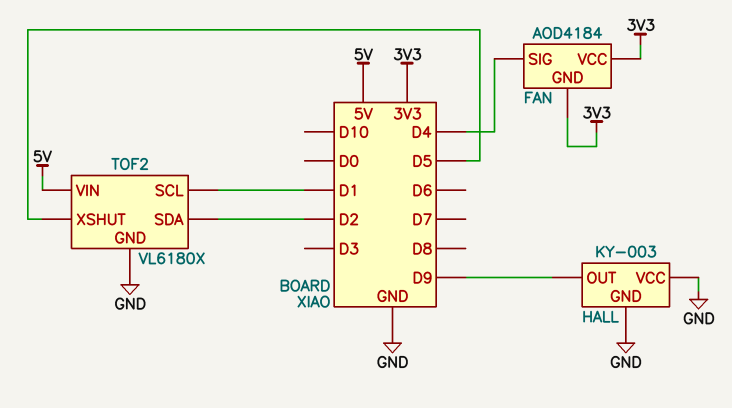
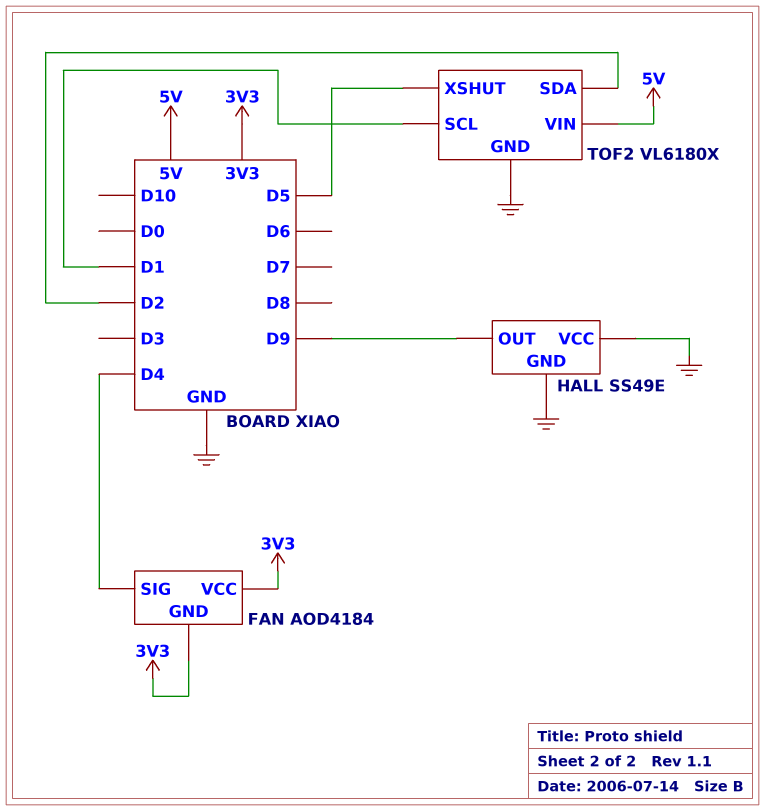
HALL: KY-003 -> SS49E

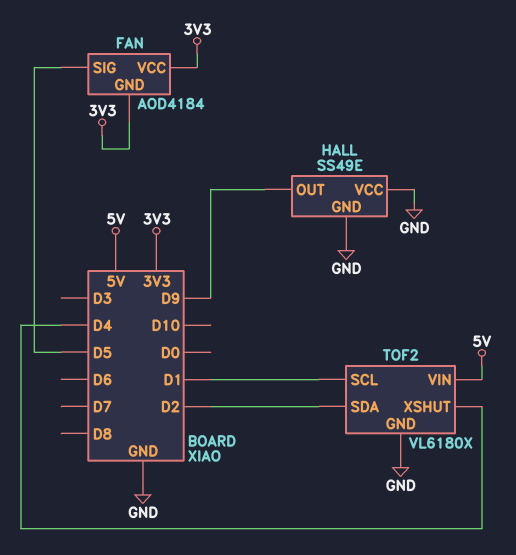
FAN pin SIG: D4 -> D5
TOF2 pin XSHUT: D5 -> D4

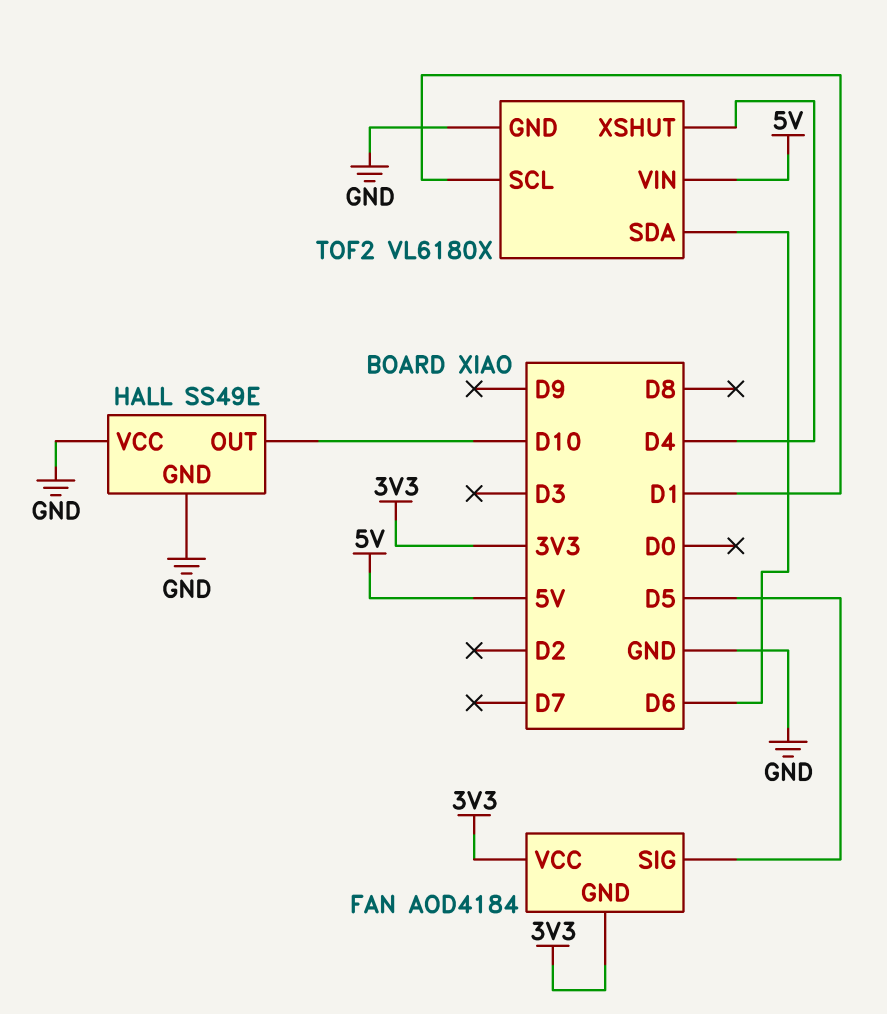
HALL pin OUT: D9 -> D10
TOF2 pin SDA: D2 -> D6

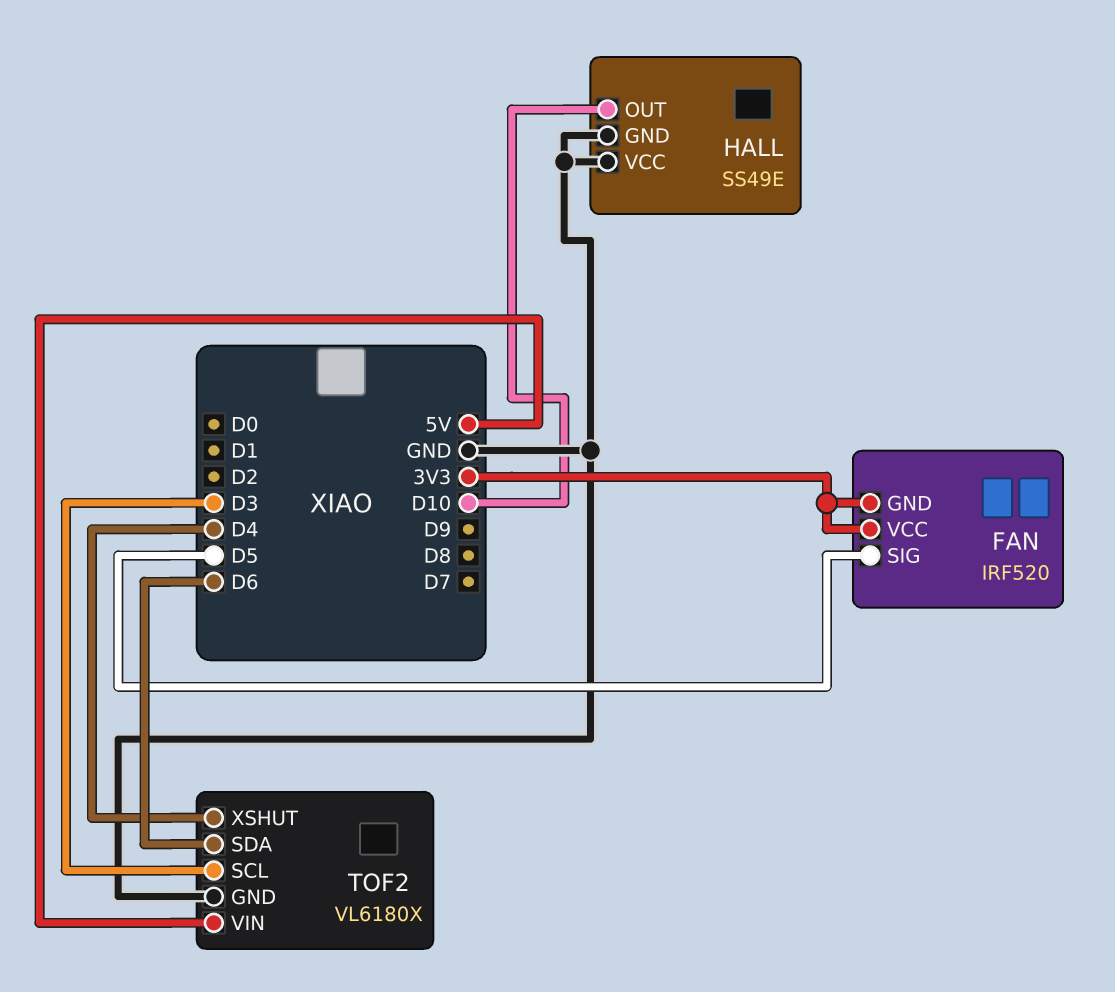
FAN: AOD4184 -> IRF520
TOF2 pin SCL: D1 -> D3

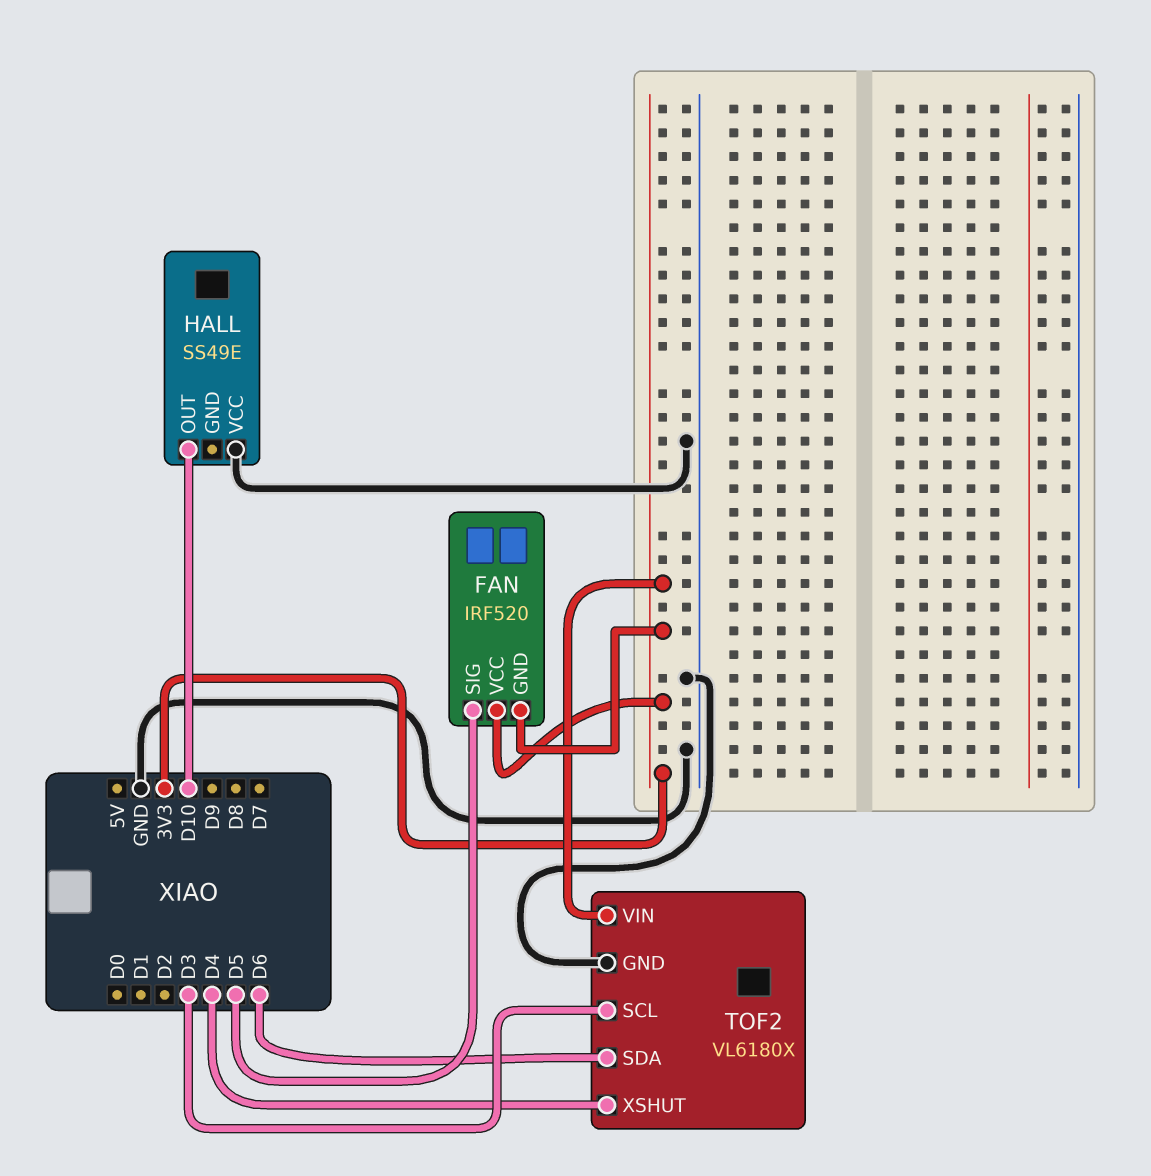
HALL pin GND: GND -> none
TOF2 pin VIN: 5V -> 3V3

